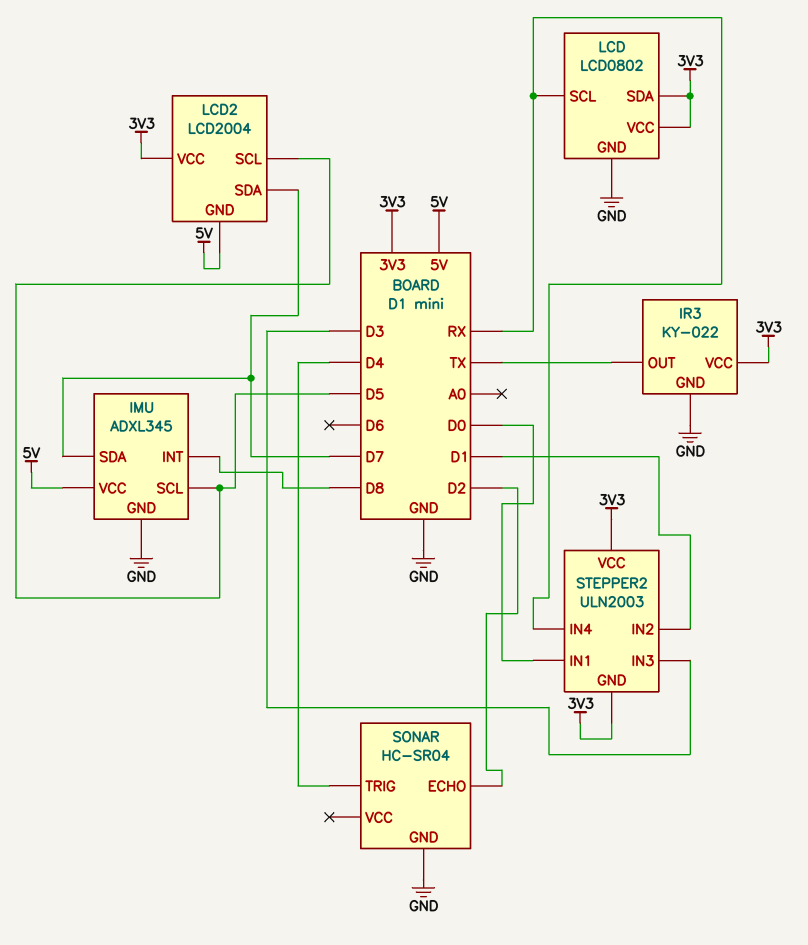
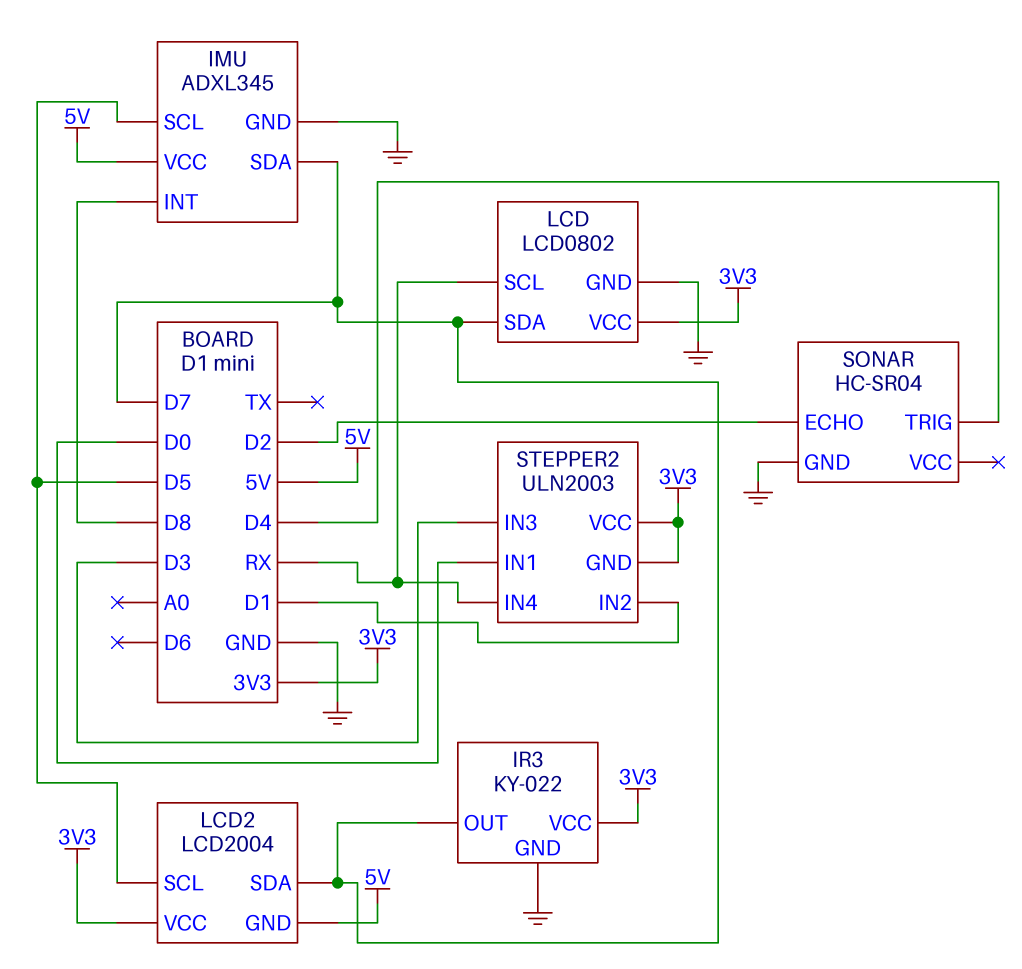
IR3 pin OUT: TX -> D7
LCD pin SDA: 3V3 -> D7

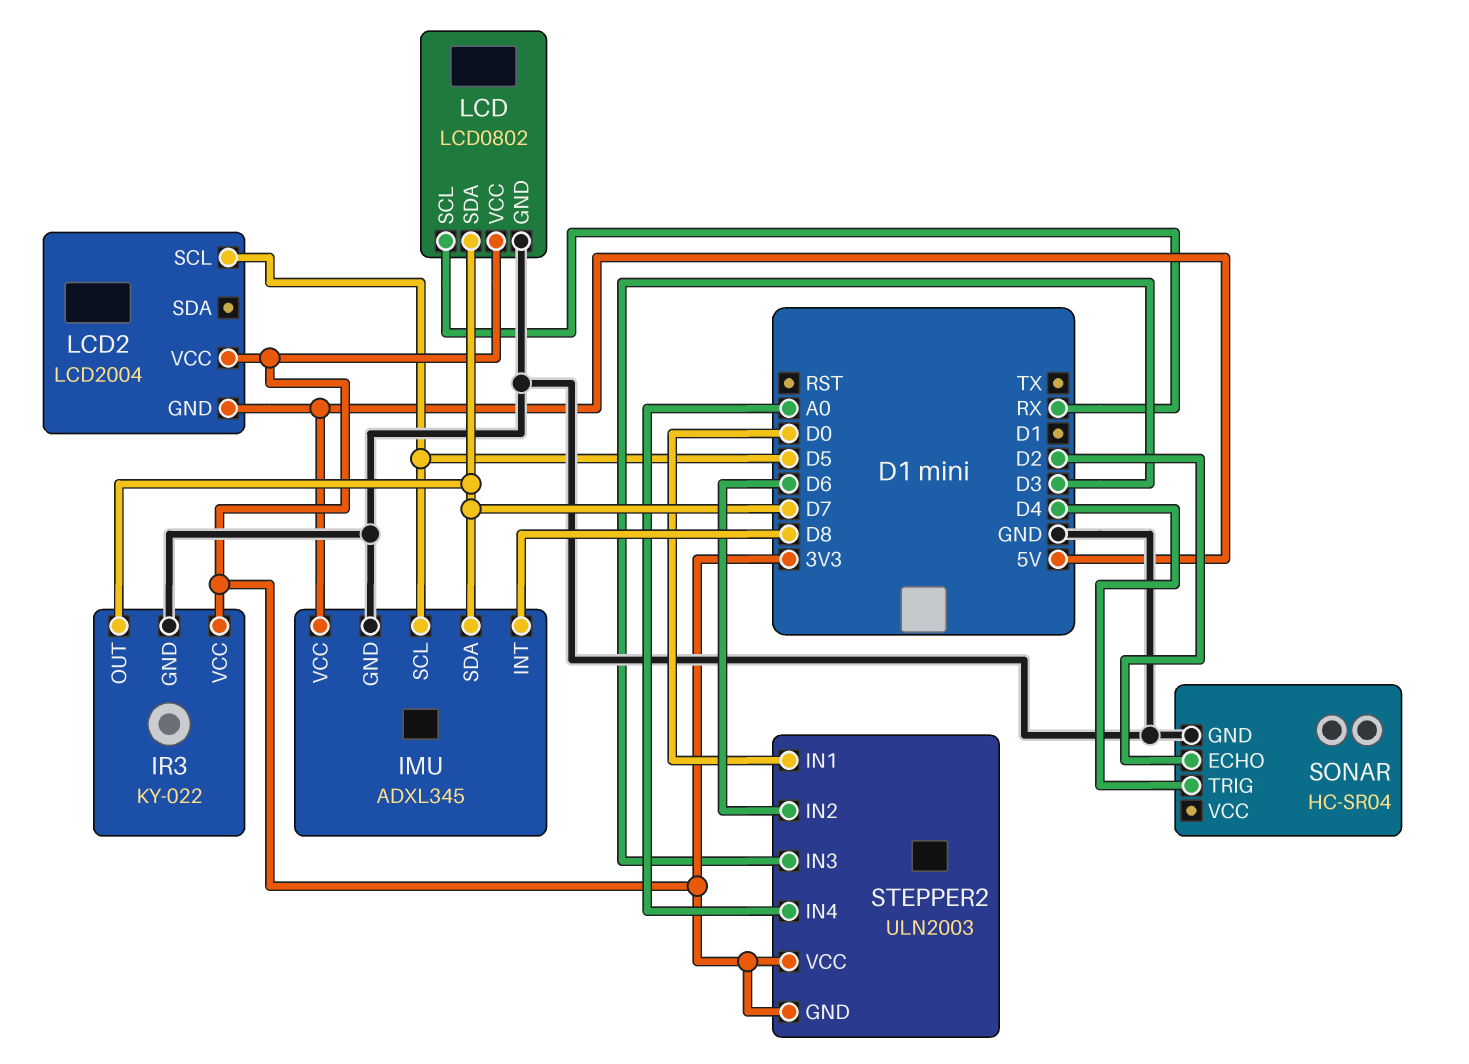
LCD2 pin SDA: D7 -> none
STEPPER2 pin IN2: D1 -> D6
STEPPER2 pin IN4: RX -> A0

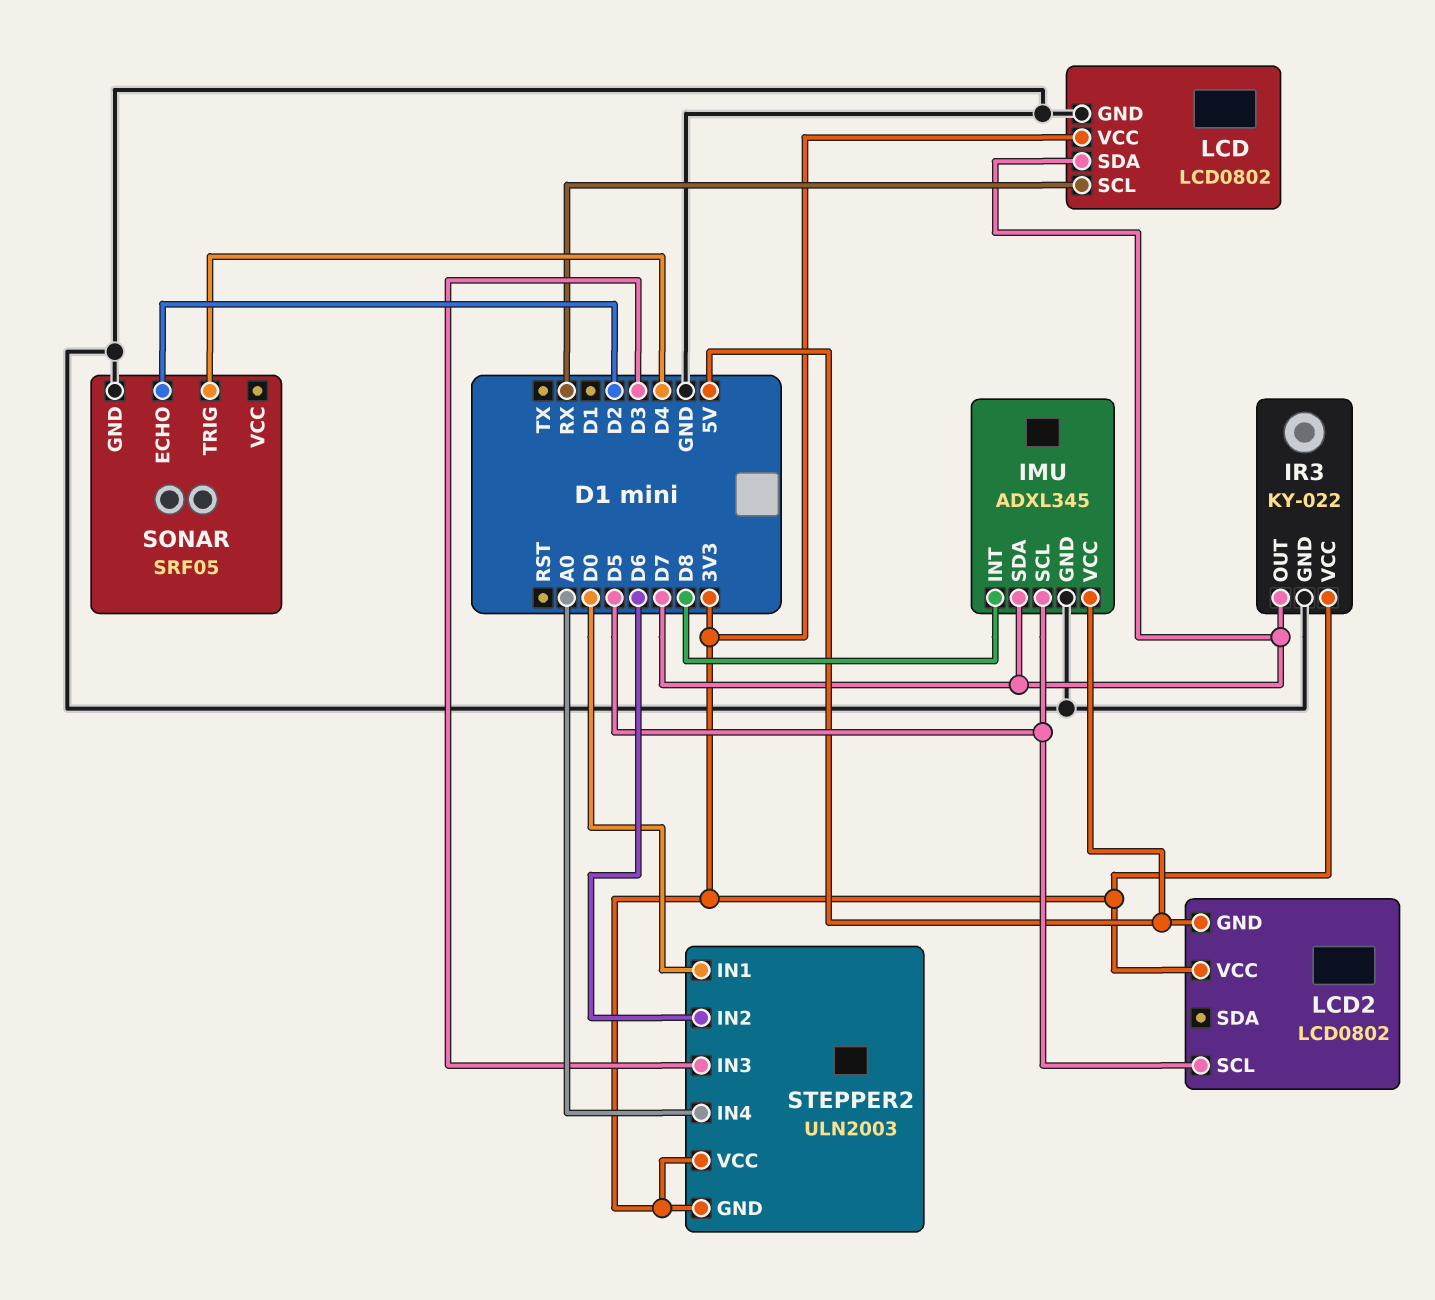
LCD2: LCD2004 -> LCD0802
SONAR: HC-SR04 -> SRF05

